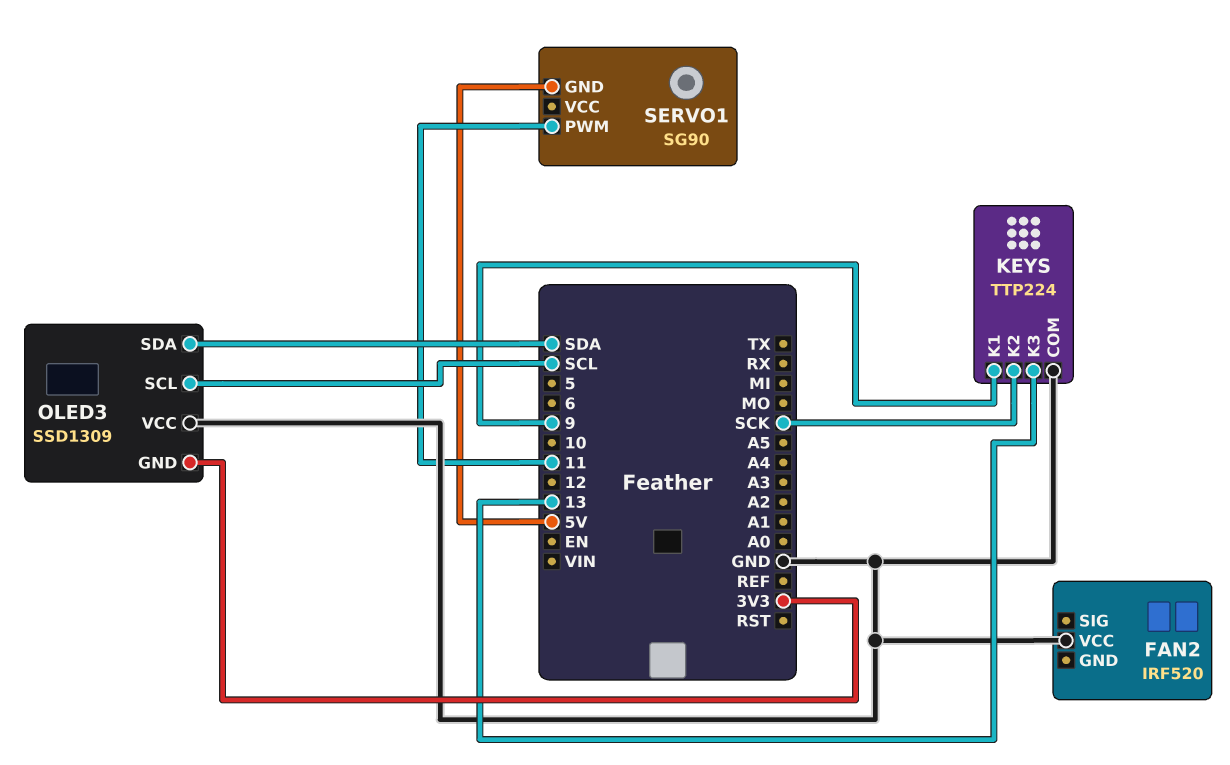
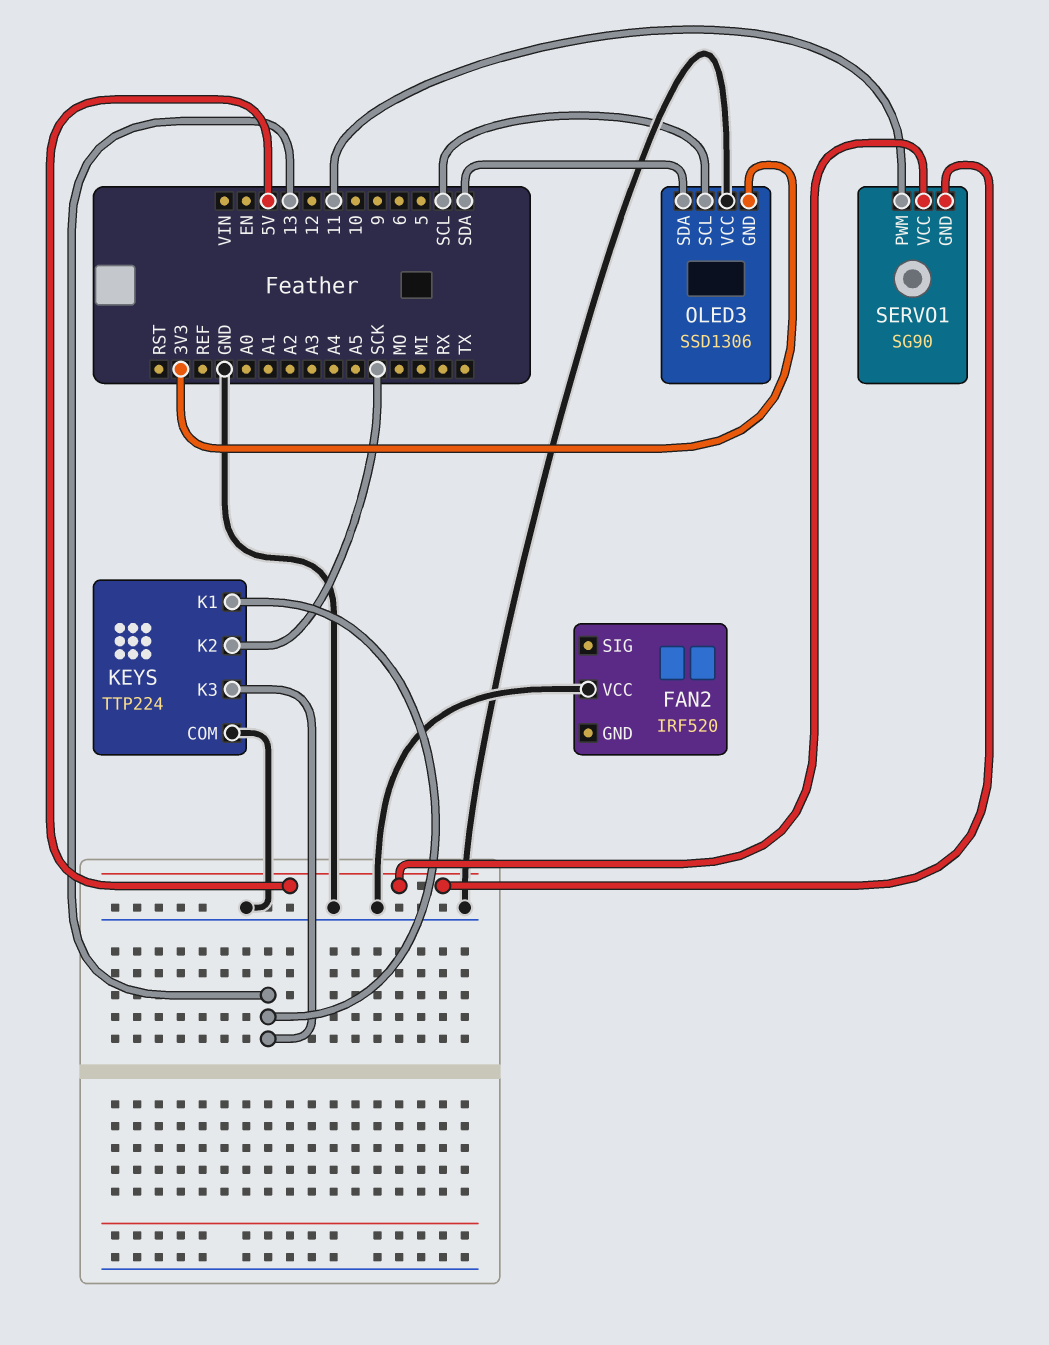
KEYS pin K1: 9 -> 13
OLED3: SSD1309 -> SSD1306
SERVO1 pin VCC: none -> 5V

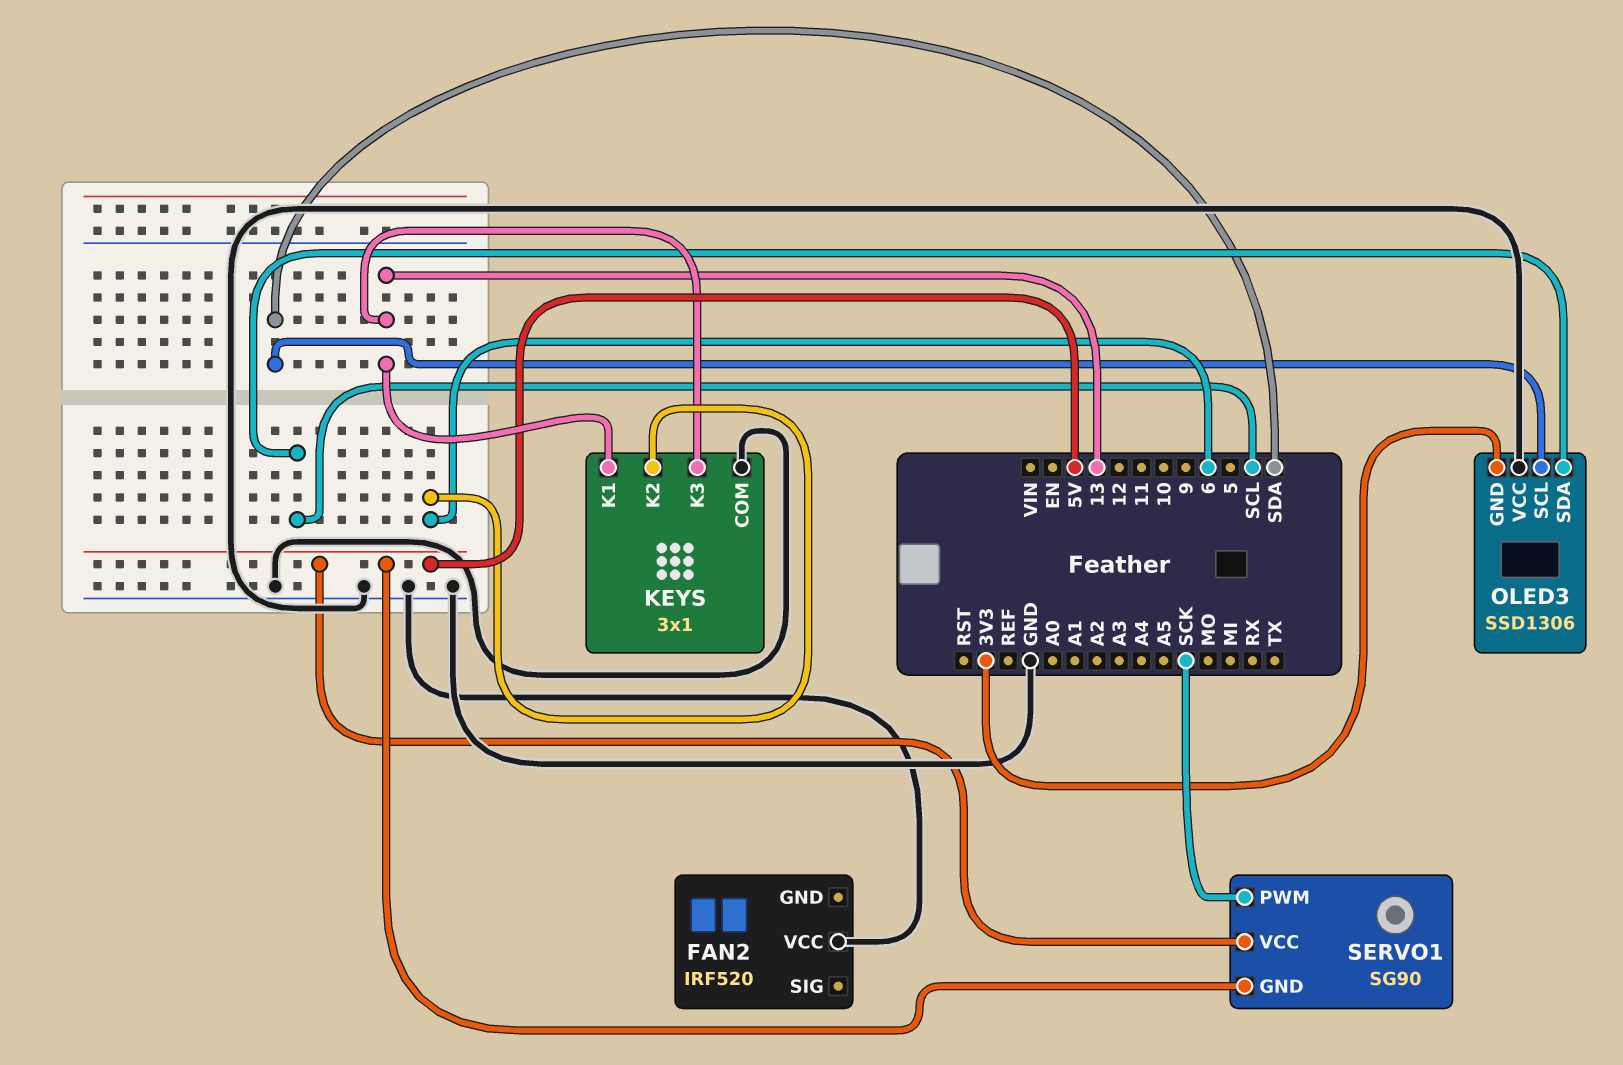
KEYS: TTP224 -> 3x1
KEYS pin K2: SCK -> 6
OLED3 pin SCL: SCL -> SDA
OLED3 pin SDA: SDA -> SCL
SERVO1 pin PWM: 11 -> SCK

